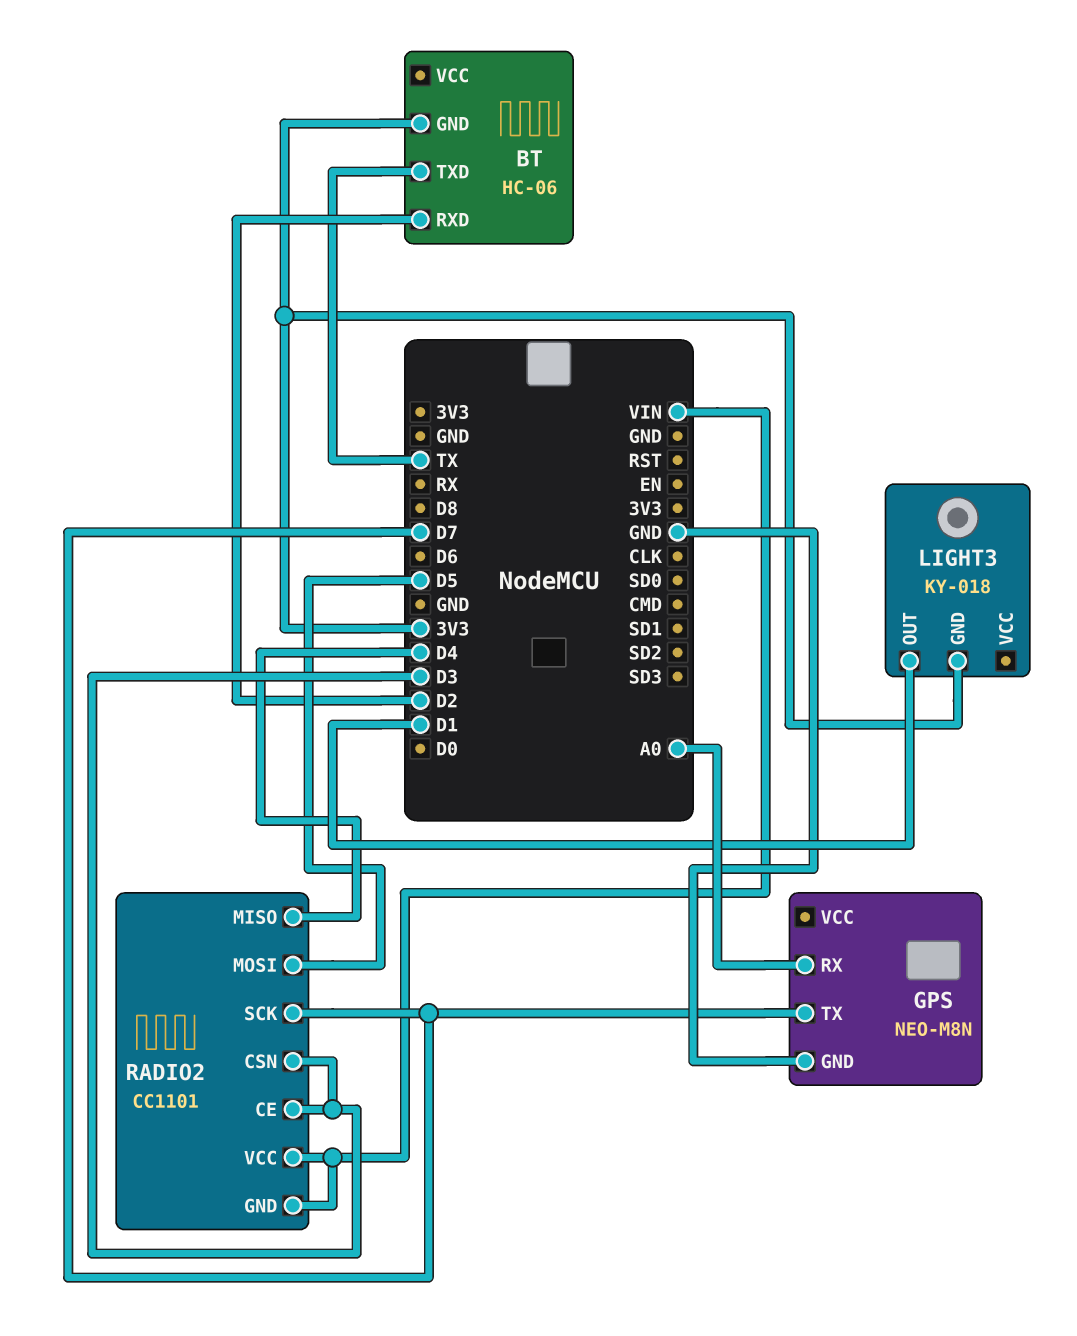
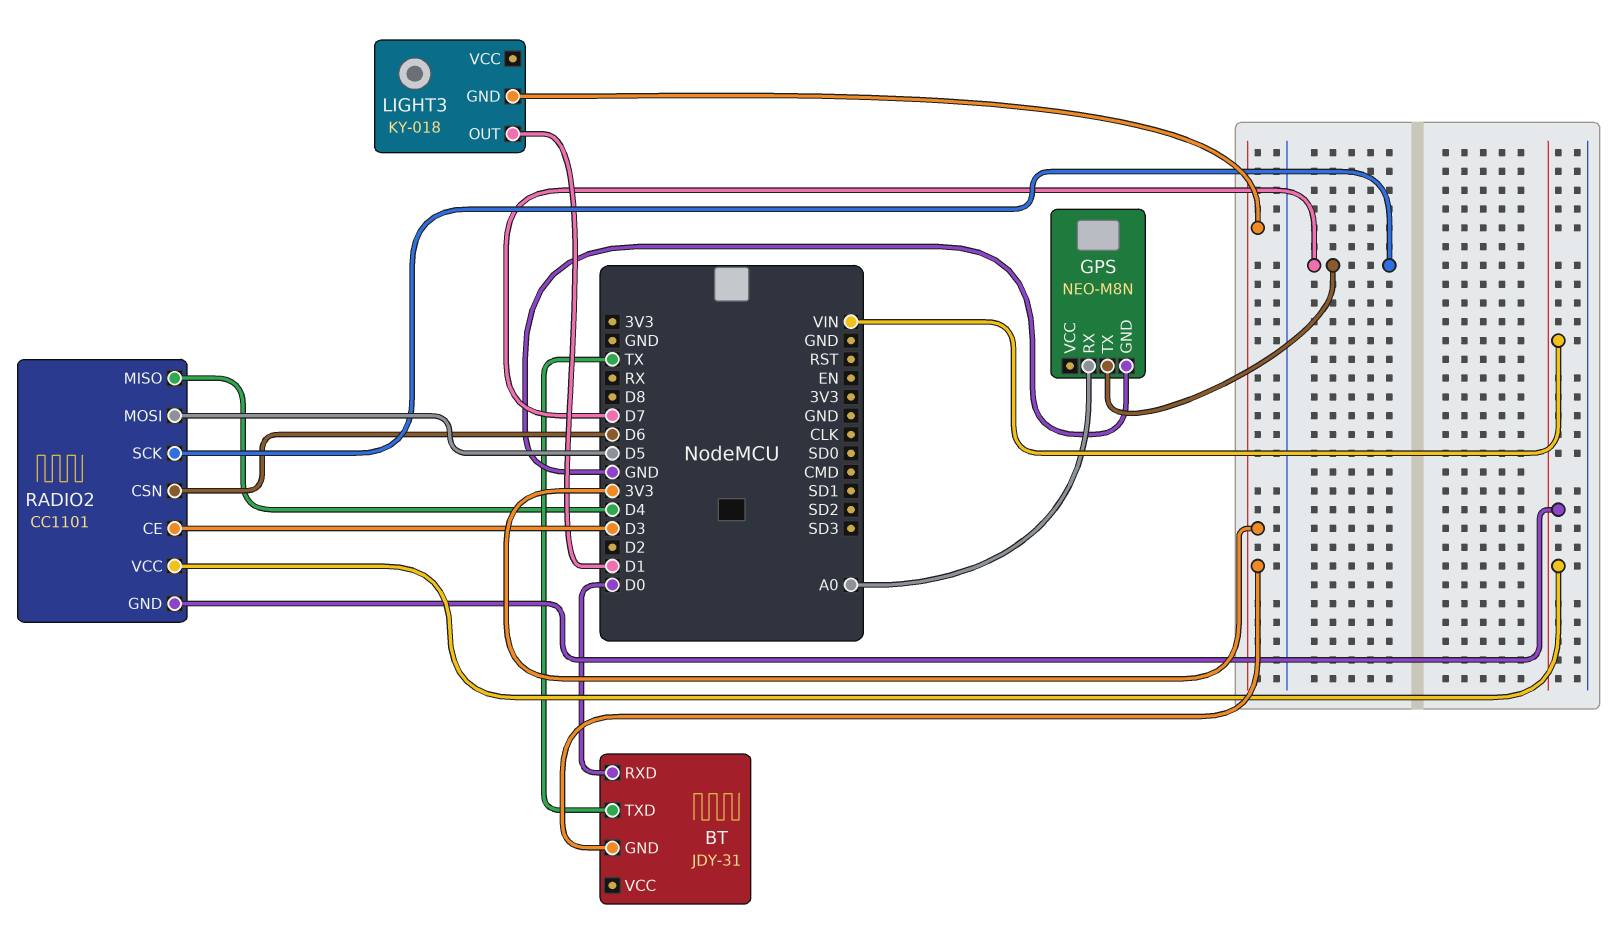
BT: HC-06 -> JDY-31
BT pin RXD: D2 -> D0
RADIO2 pin CSN: D3 -> D6

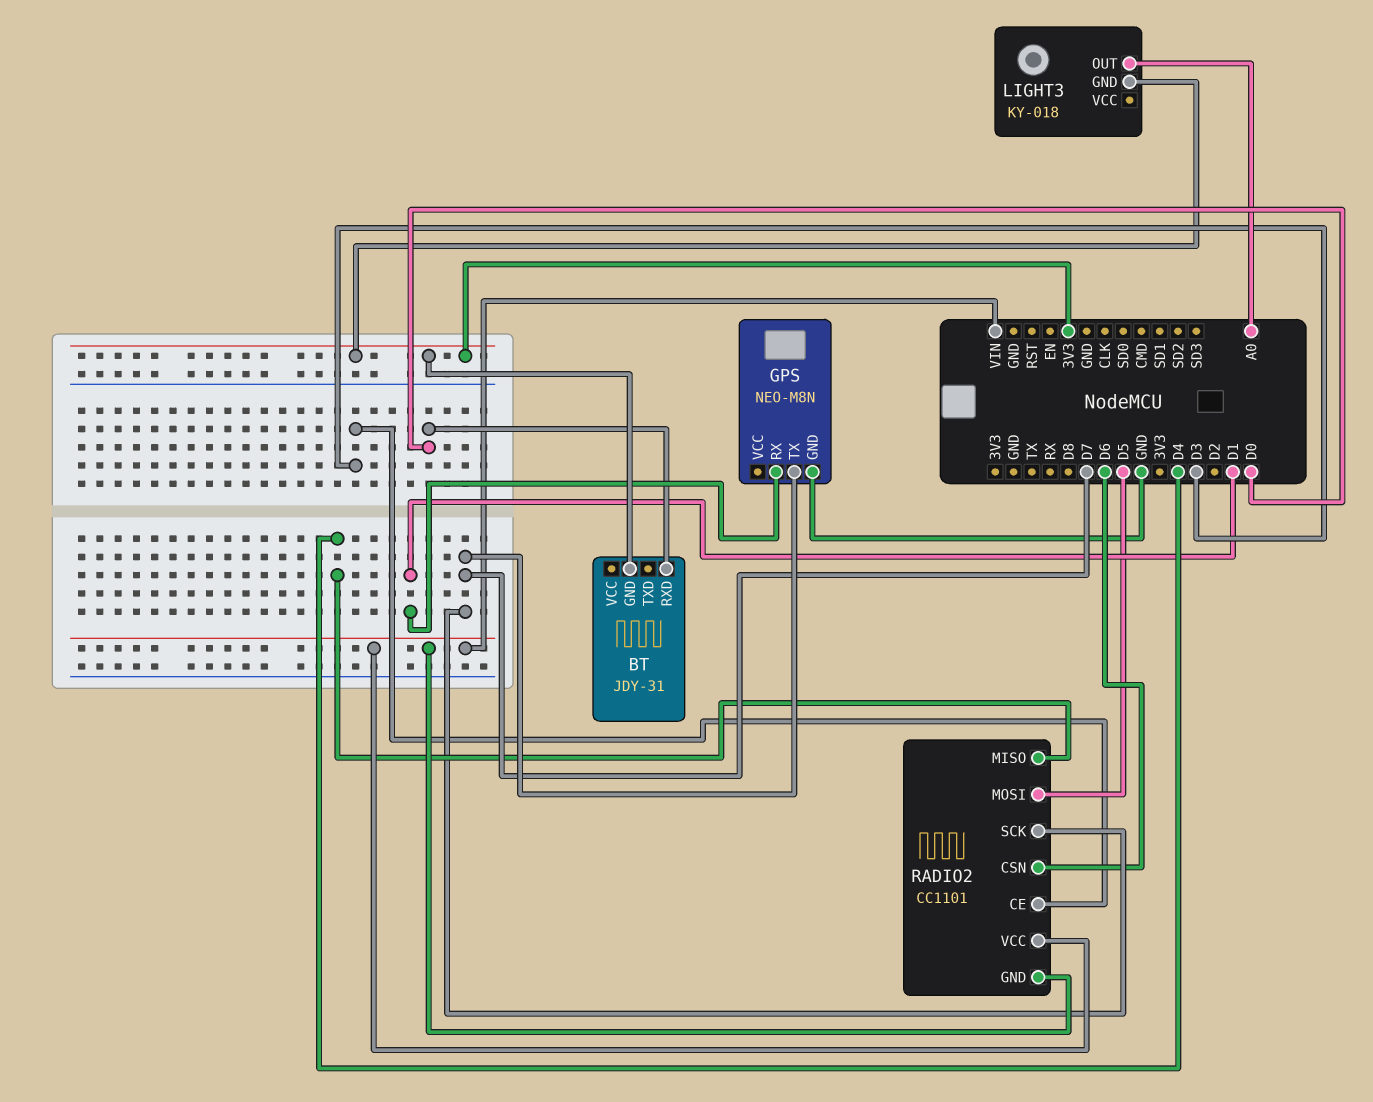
BT pin TXD: TX -> none
GPS pin RX: A0 -> D1
LIGHT3 pin OUT: D1 -> A0

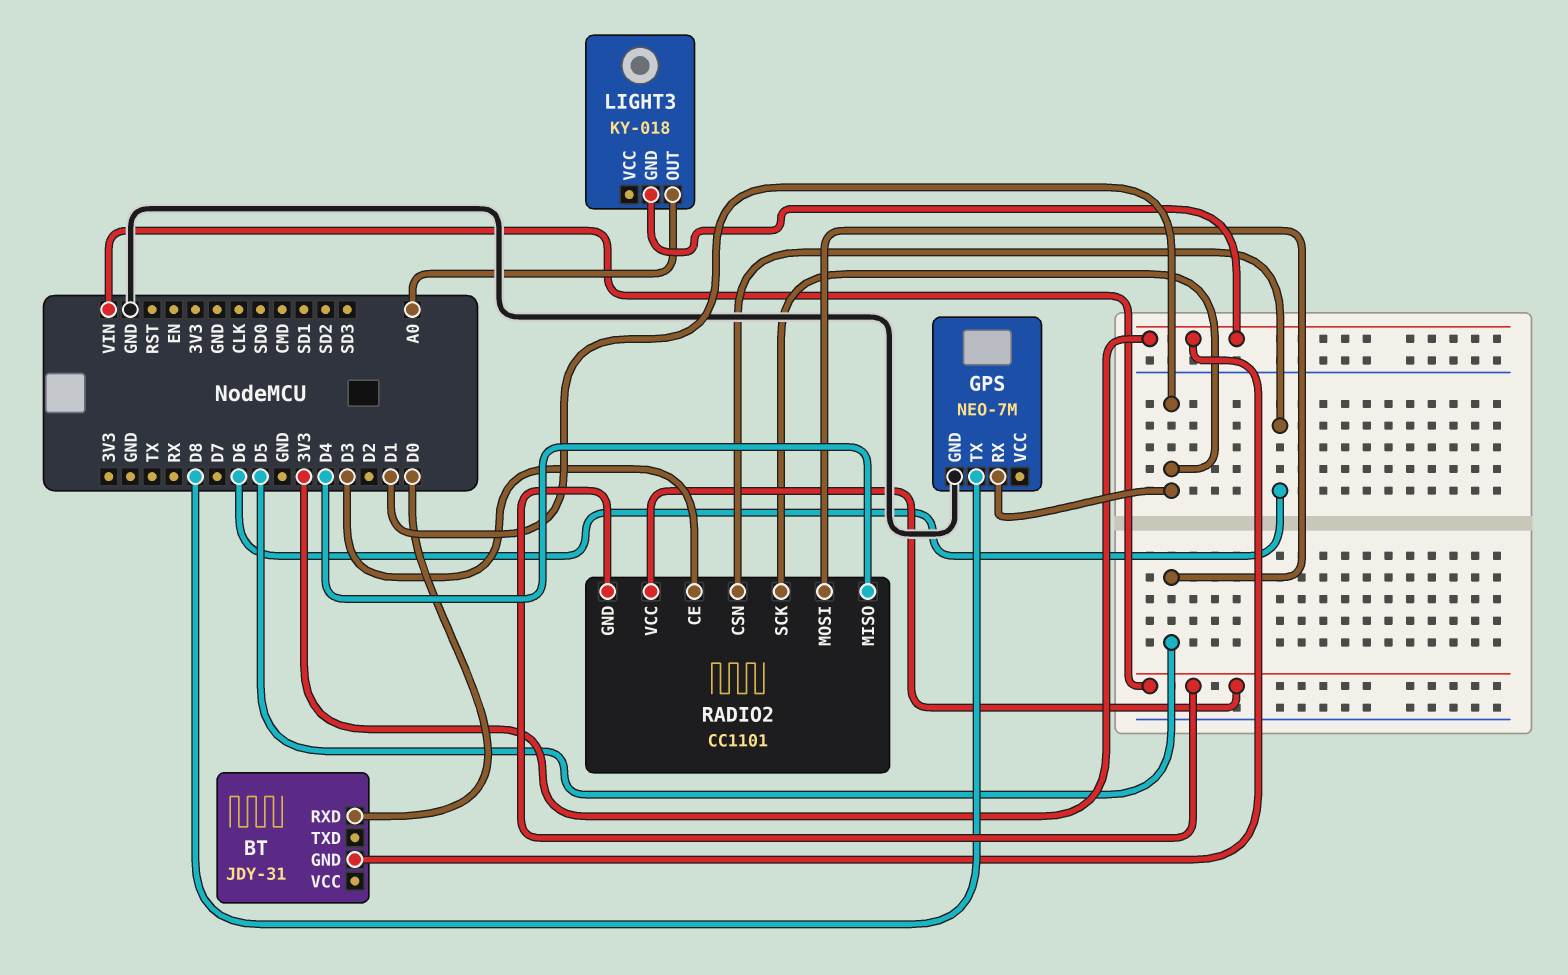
GPS: NEO-M8N -> NEO-7M
GPS pin TX: D7 -> D8
RADIO2 pin SCK: D7 -> D1

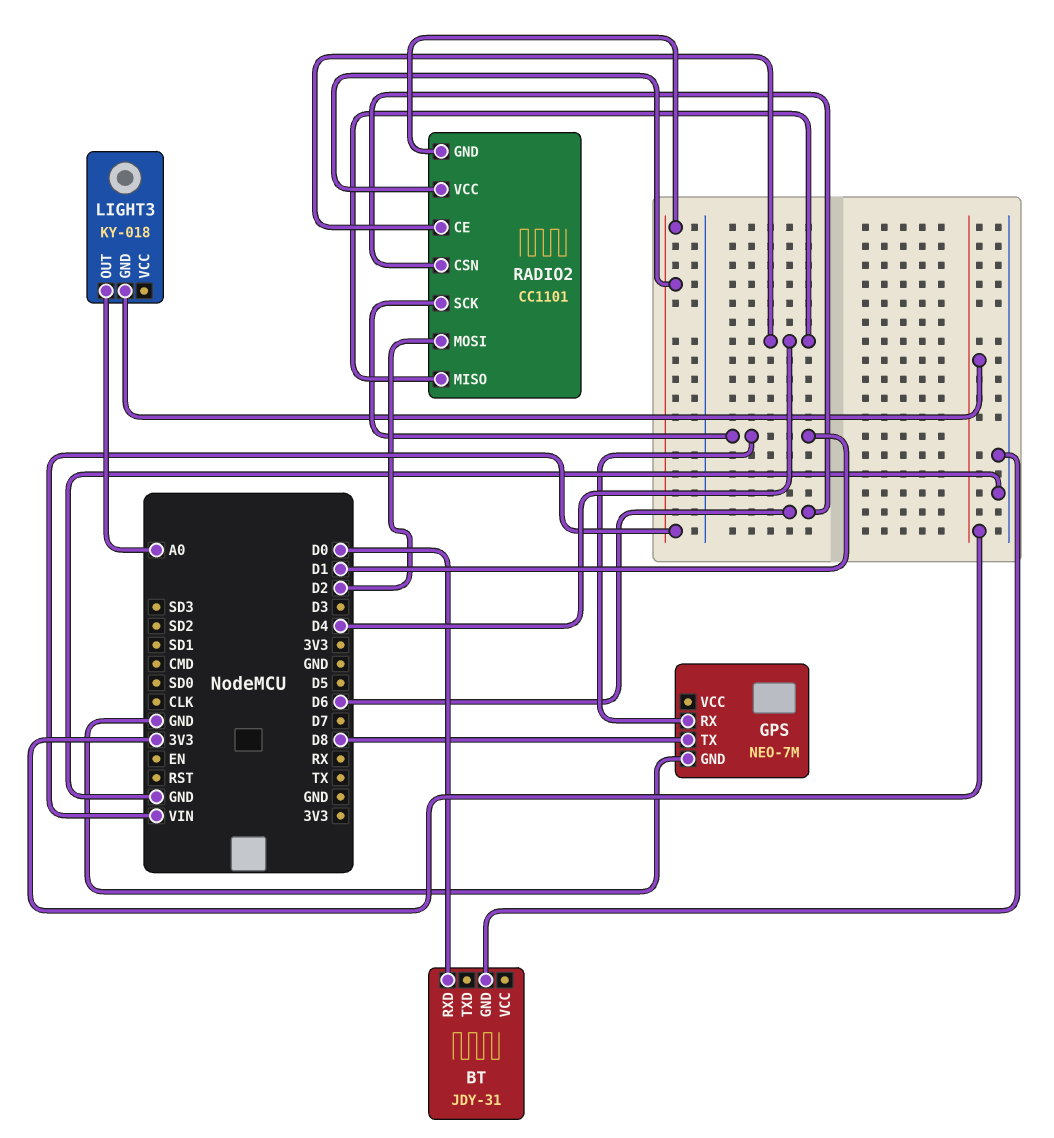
BT pin GND: 3V3 -> GND
RADIO2 pin CE: D3 -> D4
RADIO2 pin MOSI: D5 -> D2

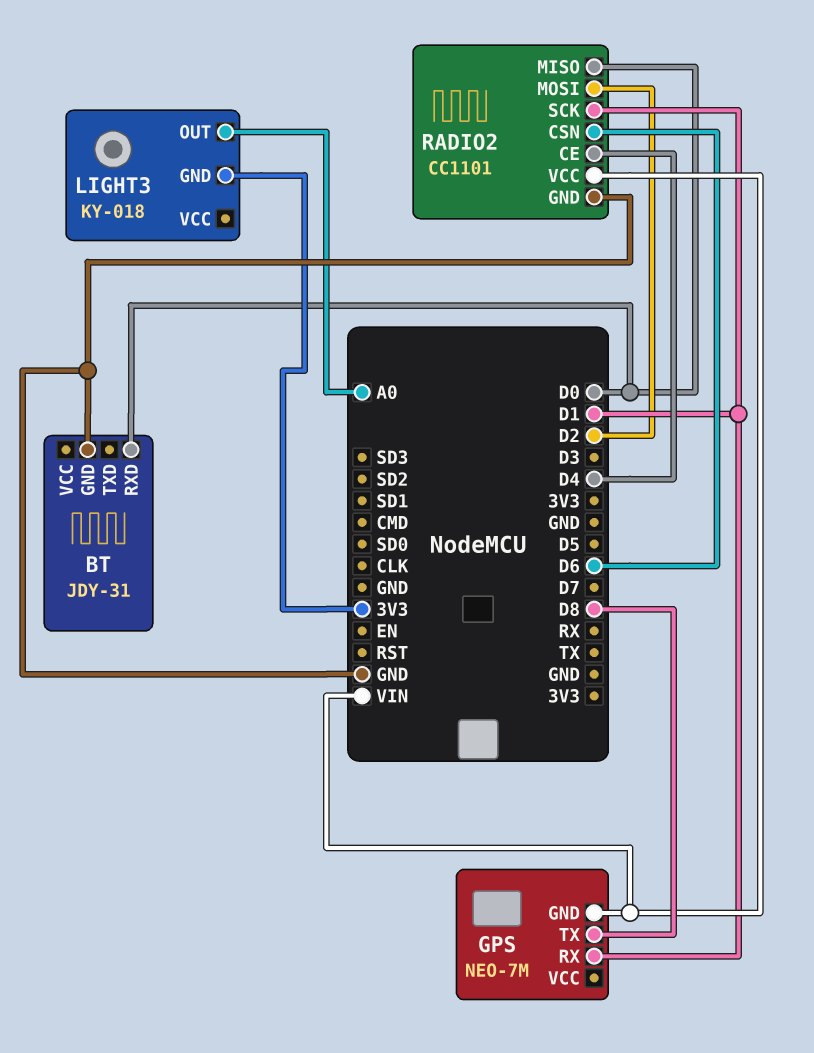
GPS pin GND: GND -> VIN
RADIO2 pin GND: VIN -> GND
RADIO2 pin MISO: D4 -> D0

